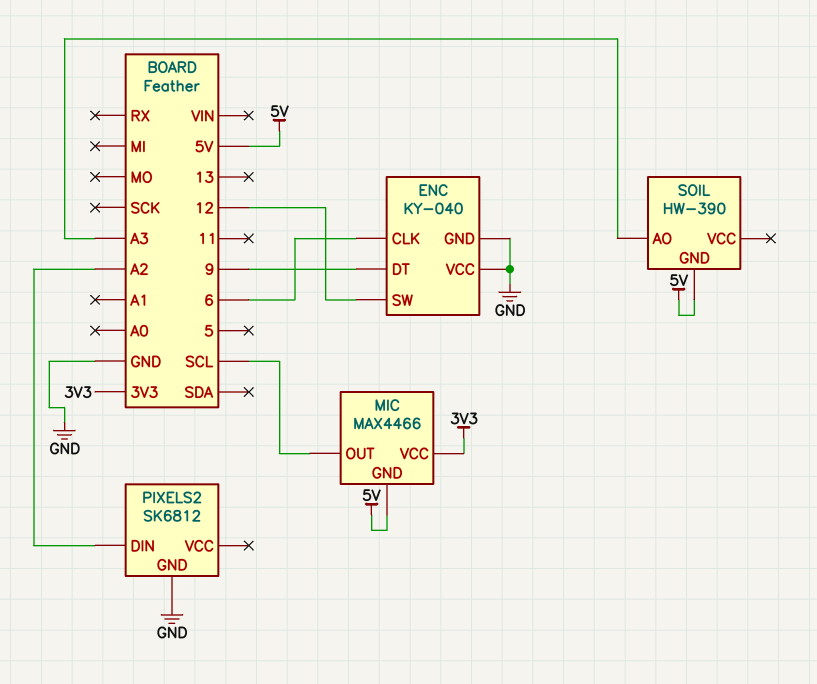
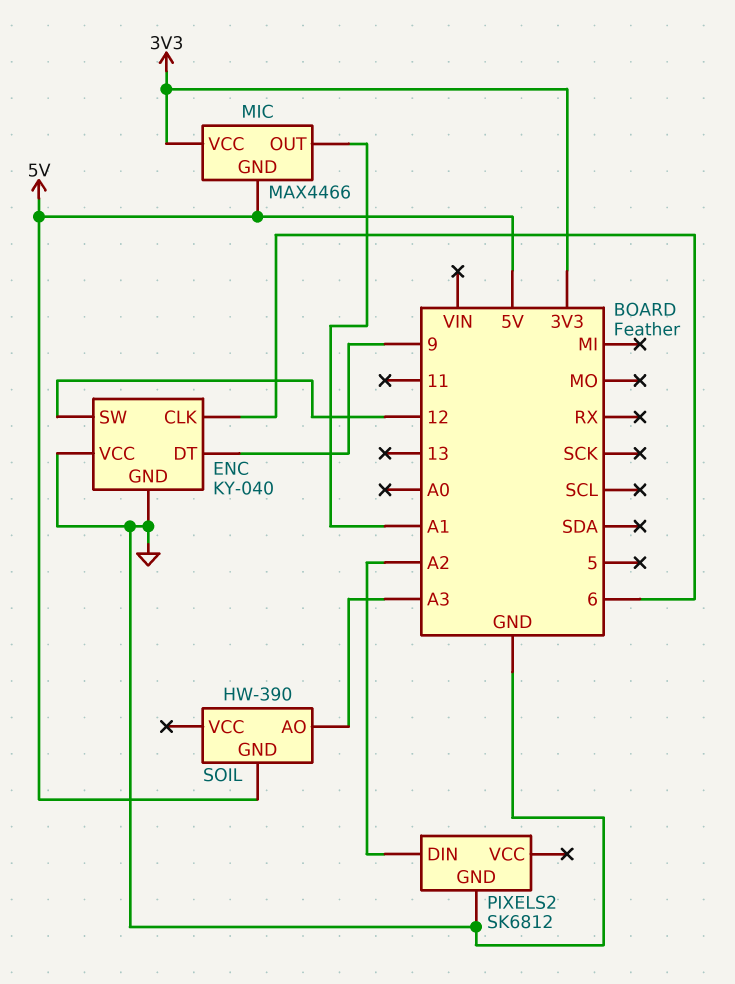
MIC pin OUT: SCL -> A1

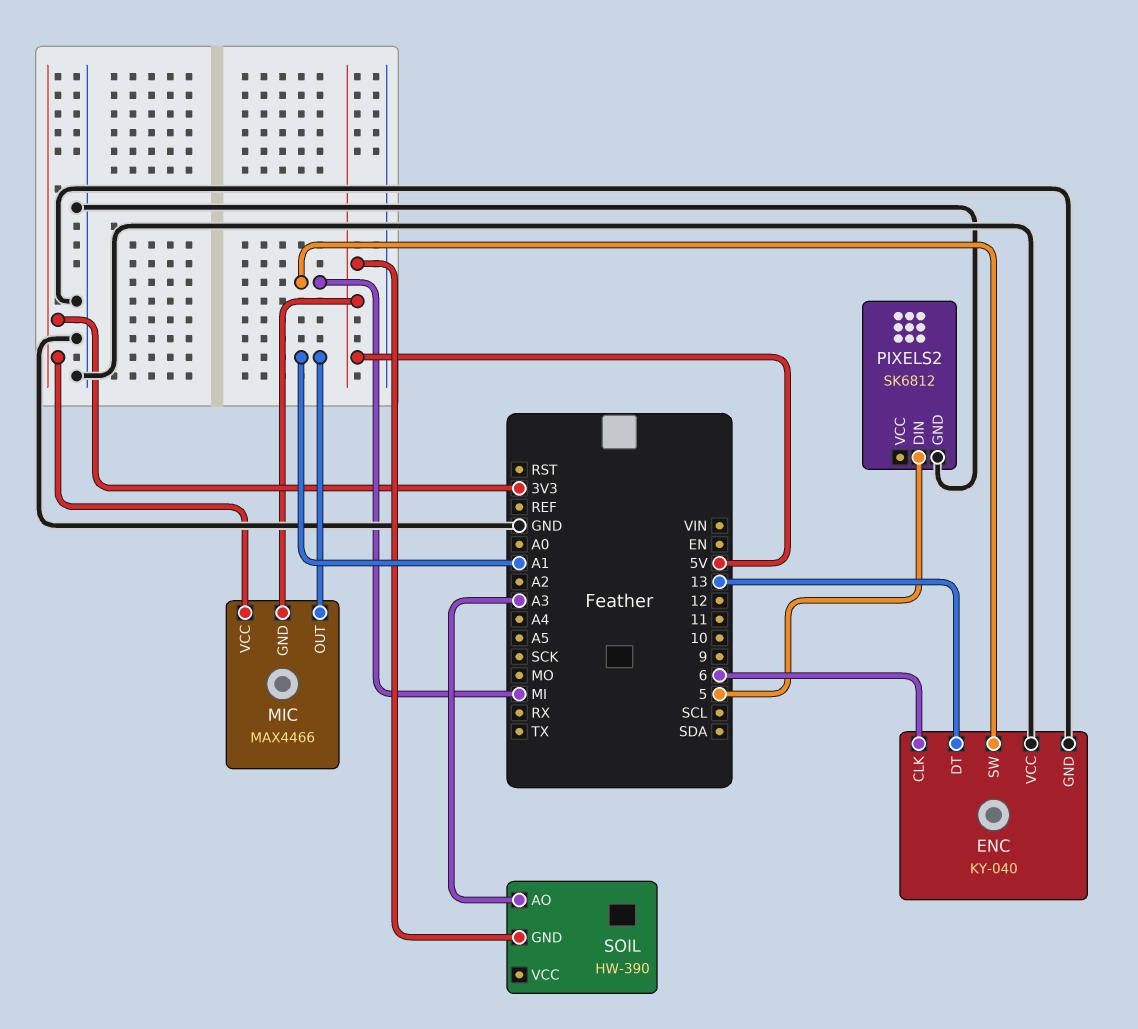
ENC pin DT: 9 -> 13
ENC pin SW: 12 -> MI
PIXELS2 pin DIN: A2 -> 5

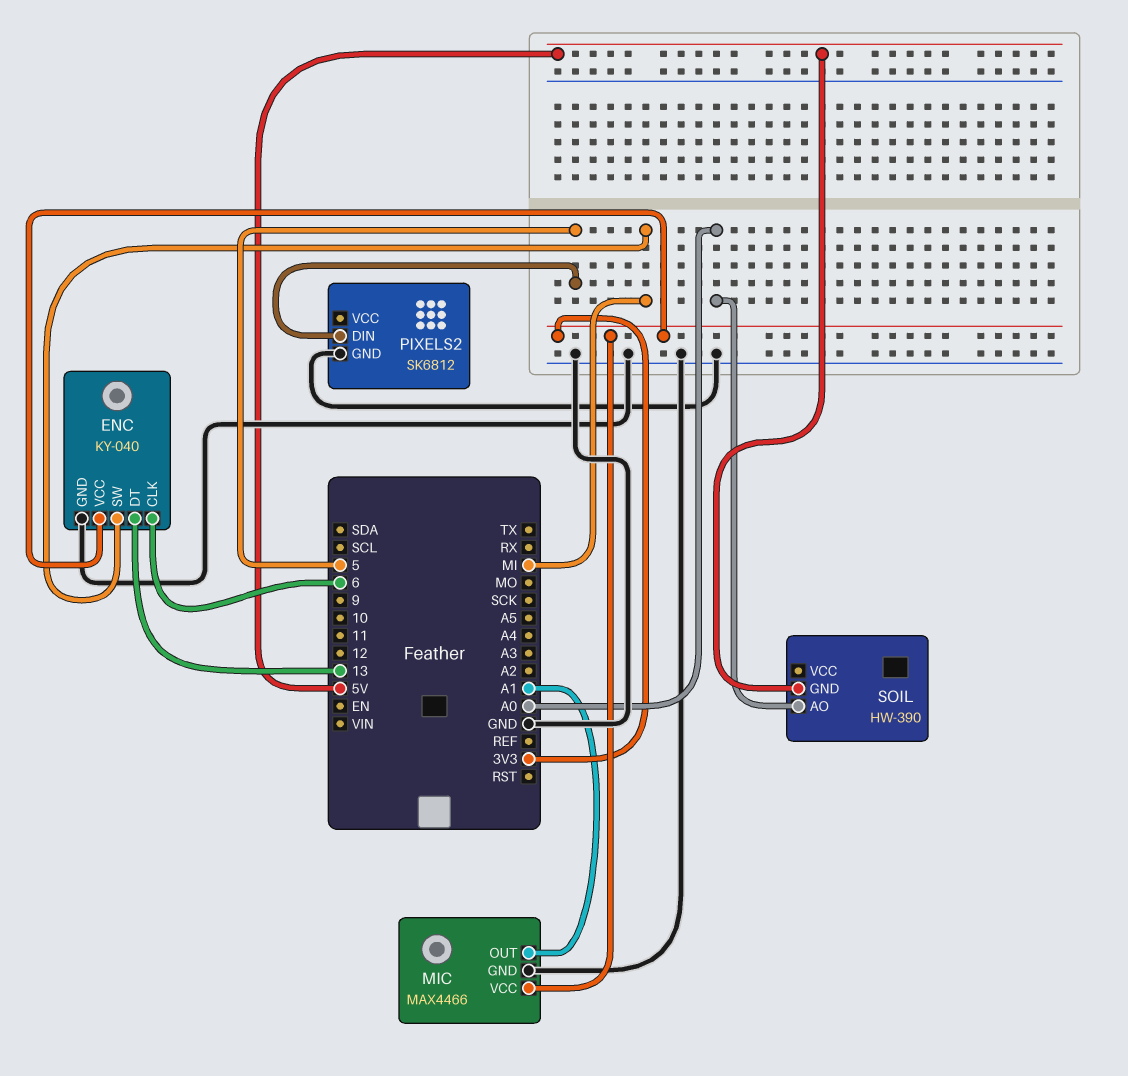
ENC pin VCC: GND -> 3V3
MIC pin GND: 5V -> GND
SOIL pin AO: A3 -> A0

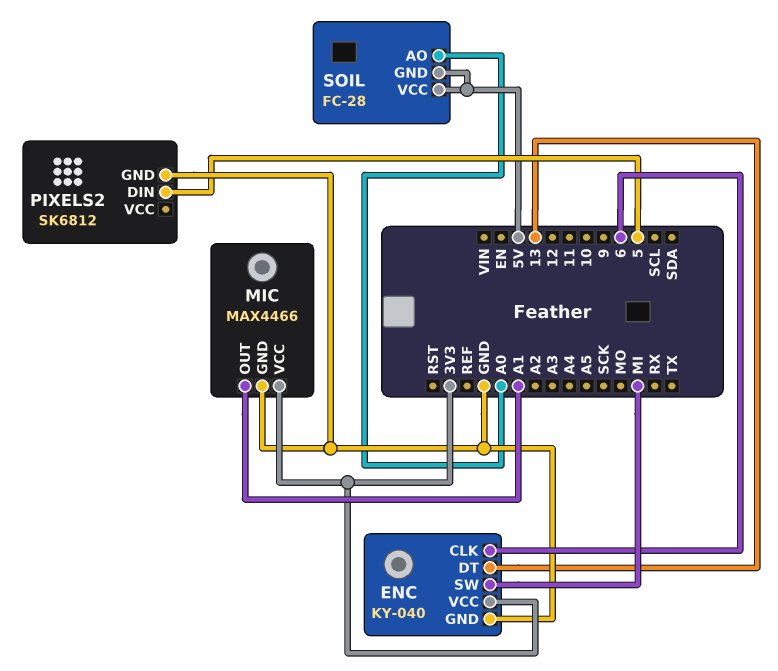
SOIL: HW-390 -> FC-28
SOIL pin VCC: none -> 5V

